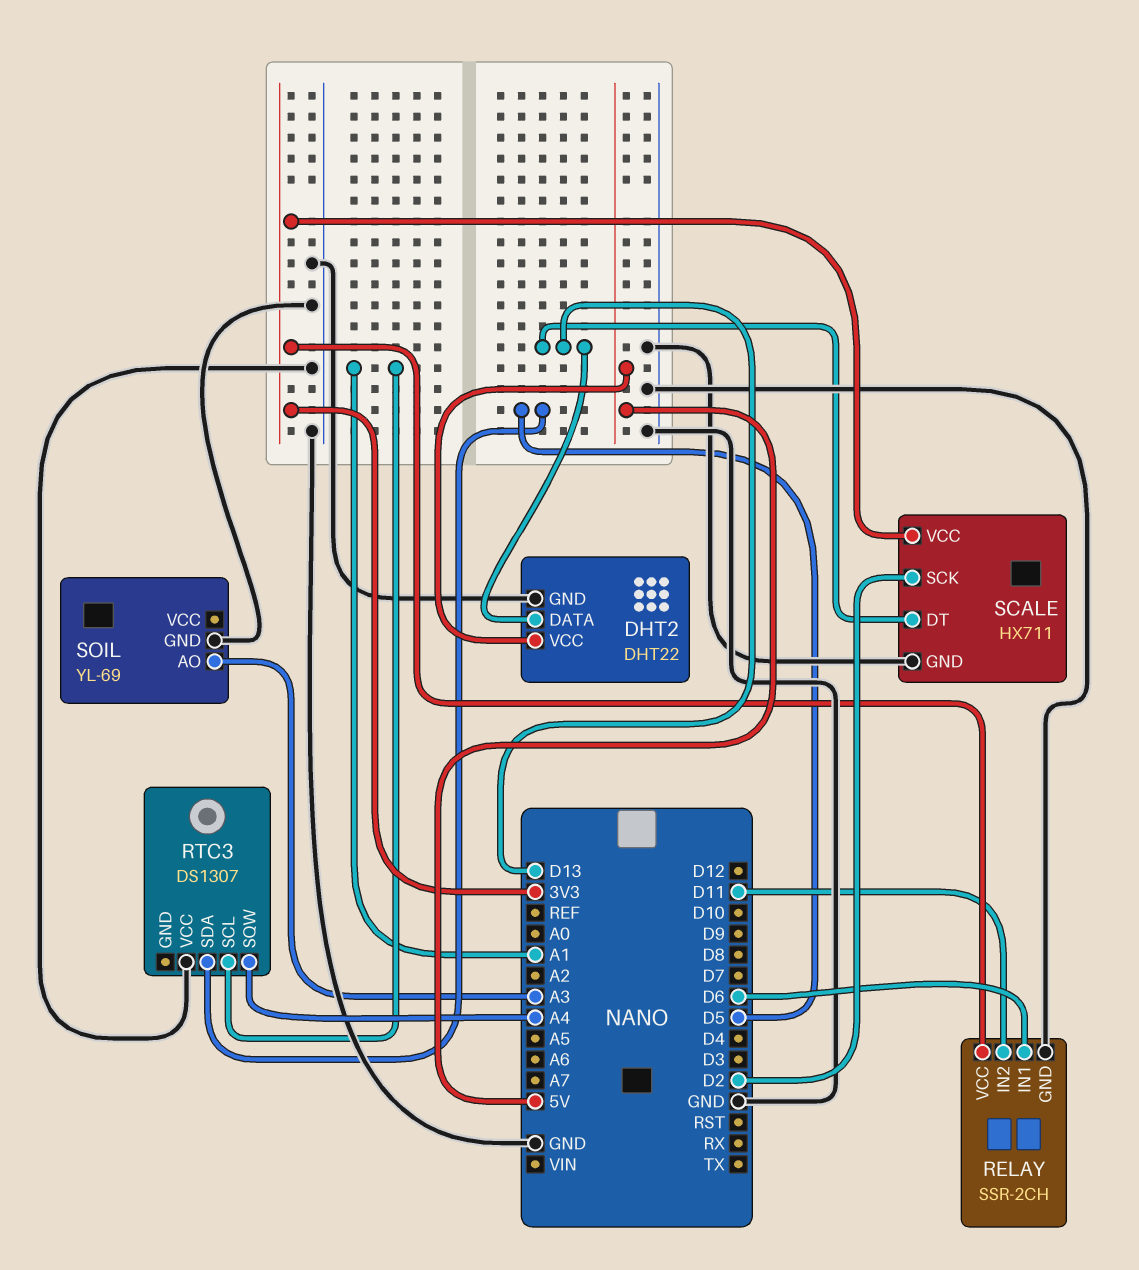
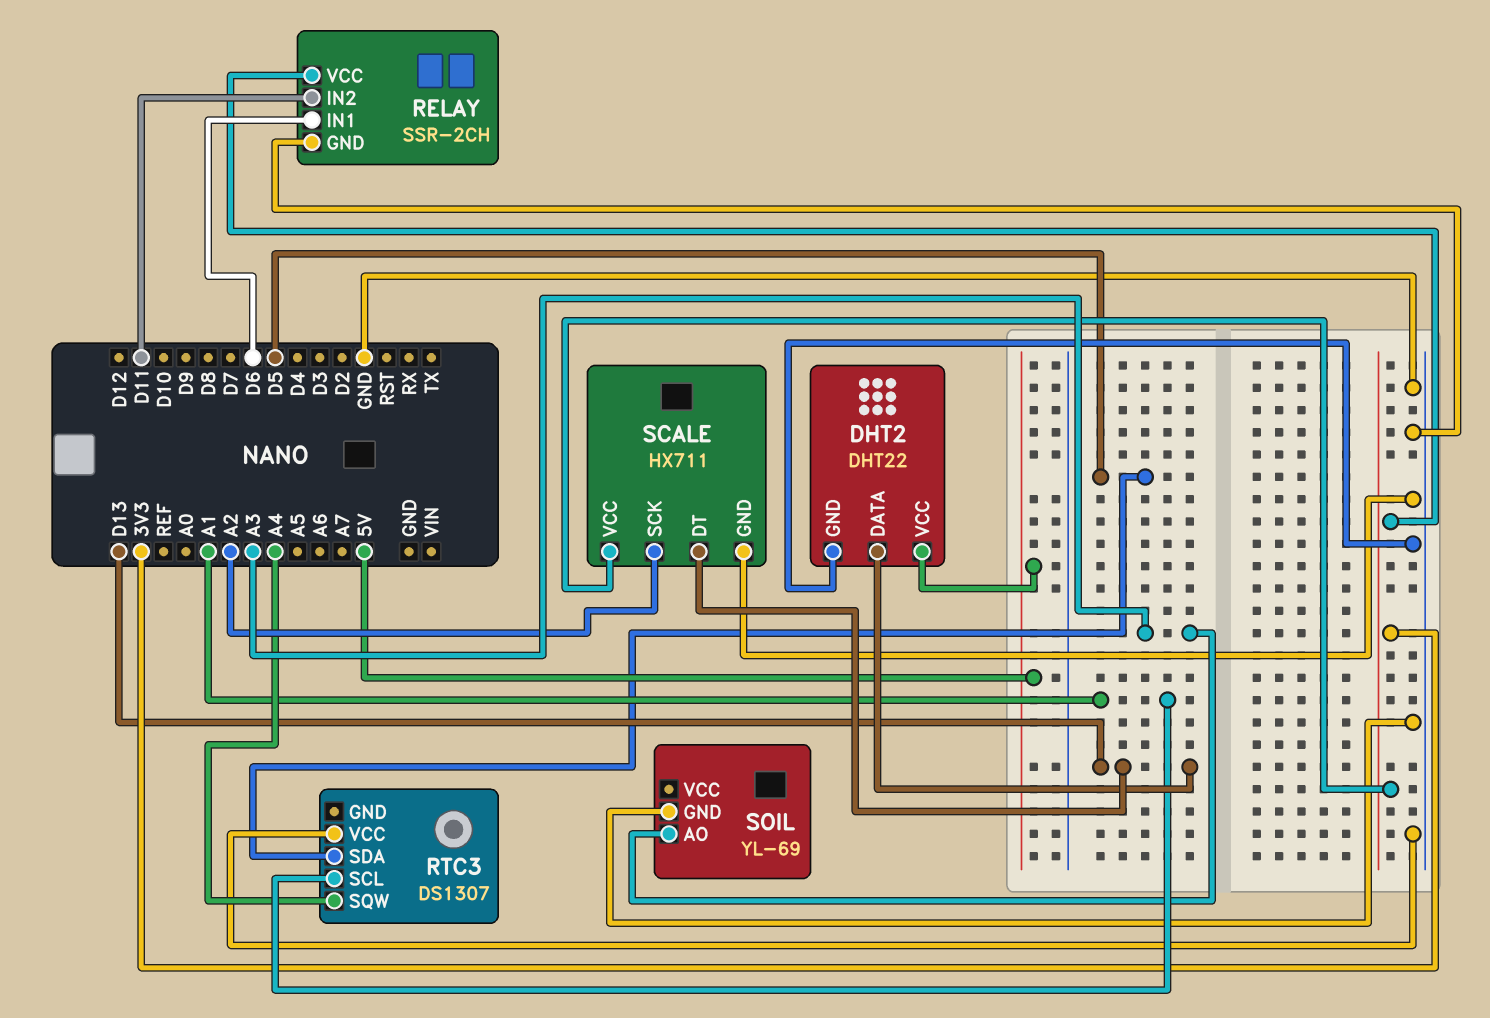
SCALE pin SCK: D2 -> A2

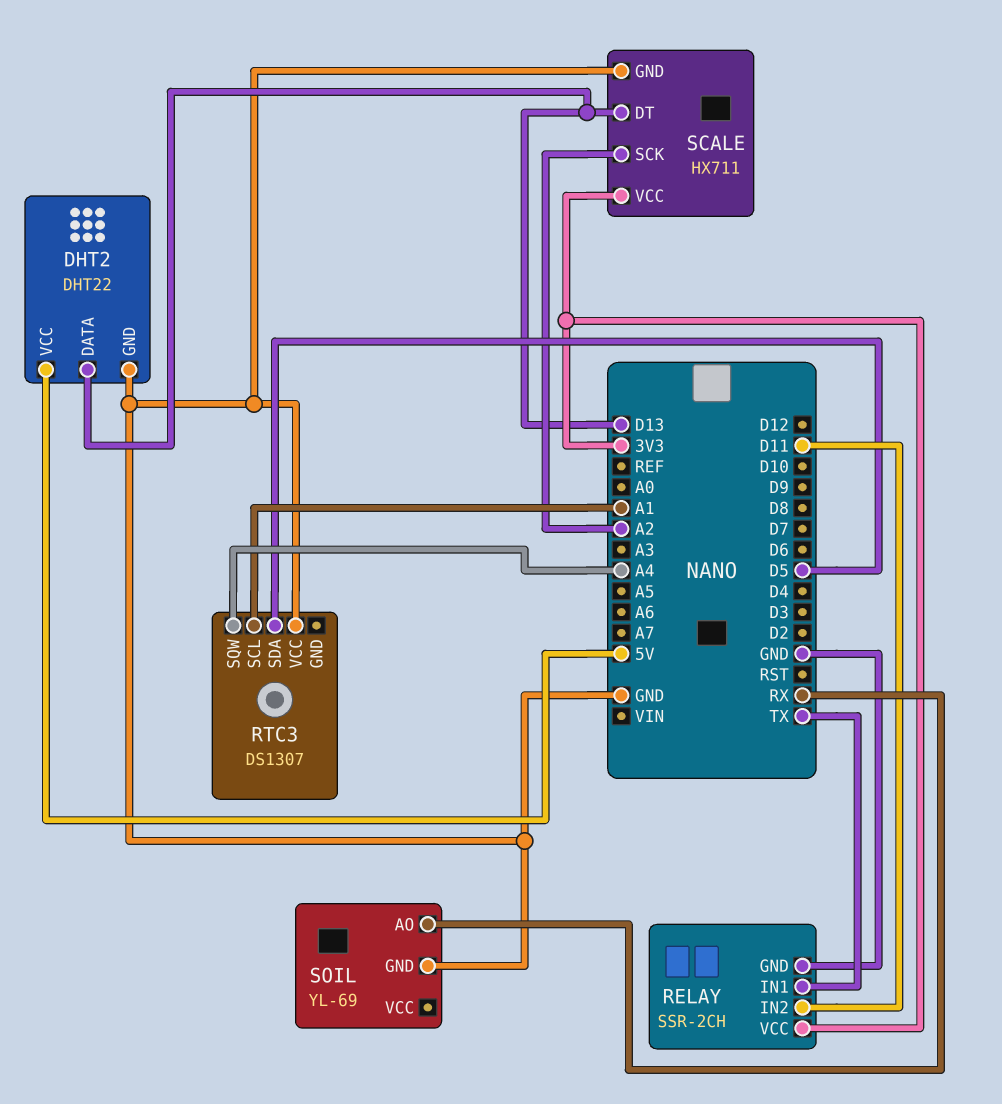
RELAY pin IN1: D6 -> TX
SOIL pin AO: A3 -> RX

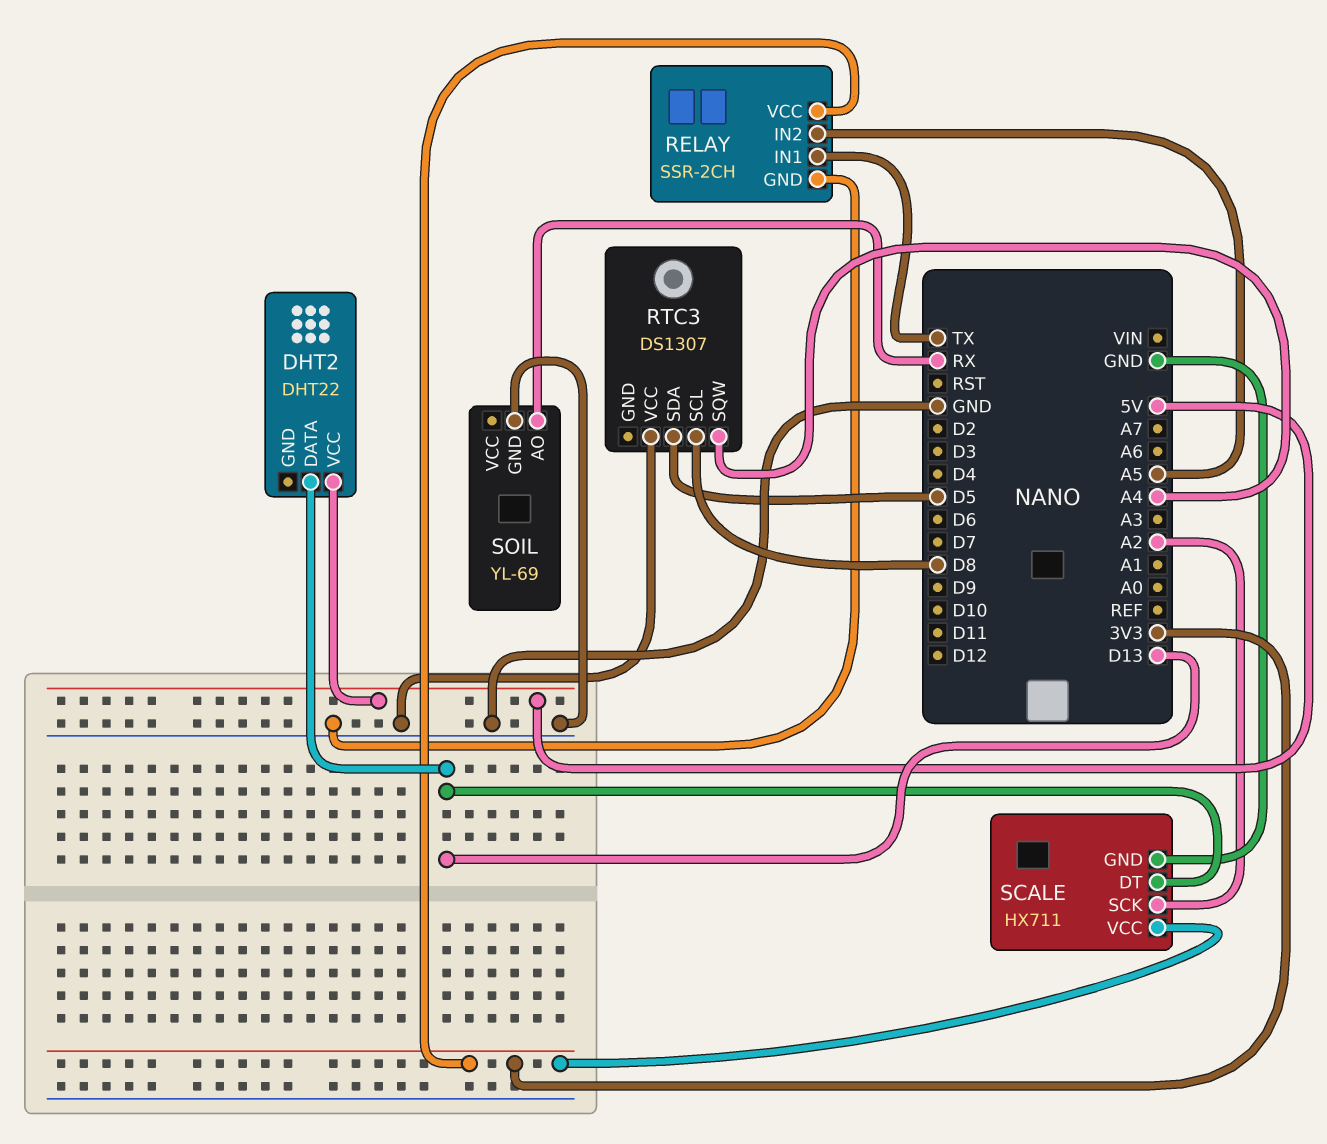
DHT2 pin GND: GND -> none
RELAY pin IN2: D11 -> A5
RTC3 pin SCL: A1 -> D8

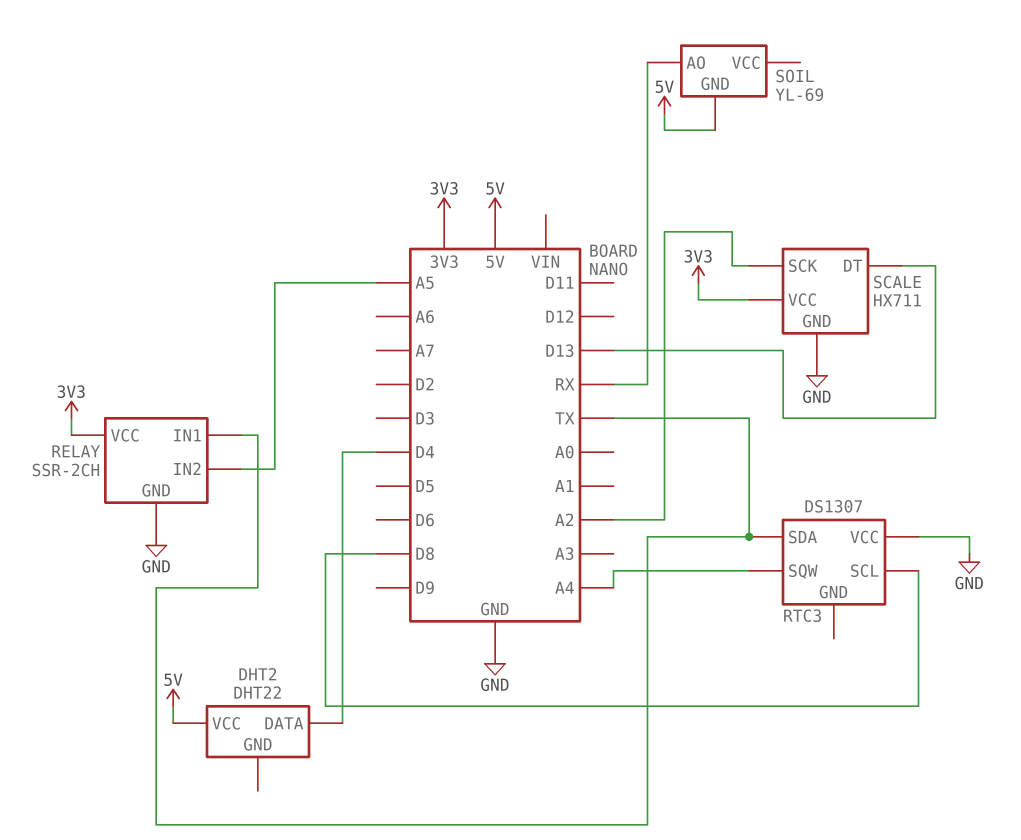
DHT2 pin DATA: D13 -> D4
RTC3 pin SDA: D5 -> TX
SOIL pin GND: GND -> 5V

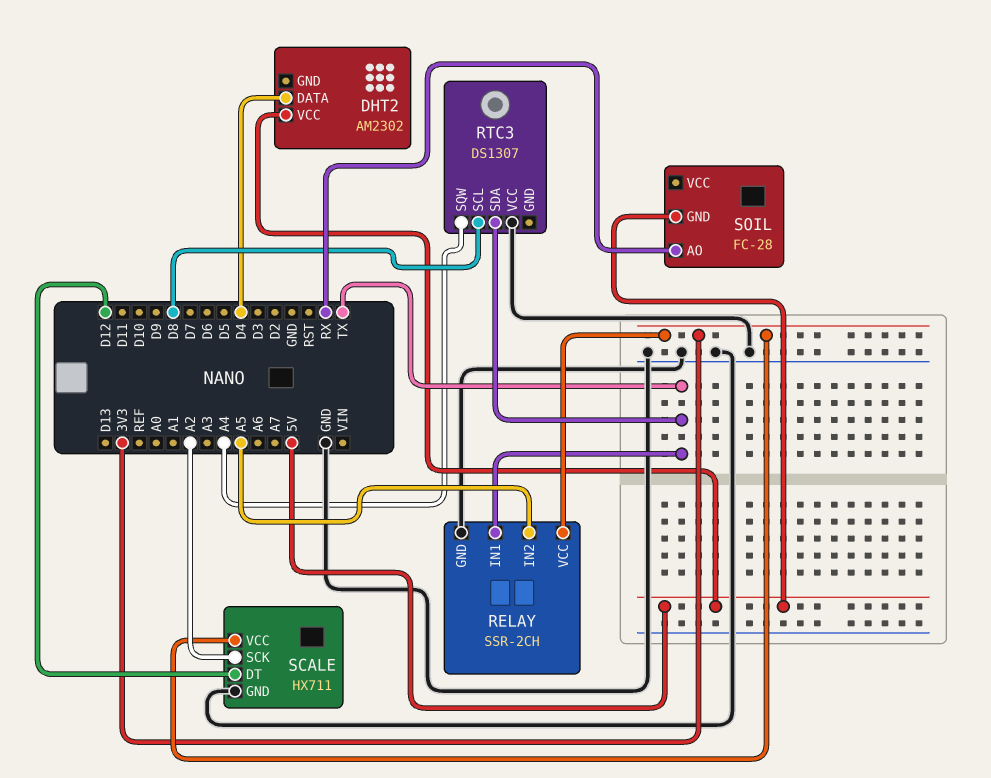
DHT2: DHT22 -> AM2302
SCALE pin DT: D13 -> D12
SOIL: YL-69 -> FC-28

